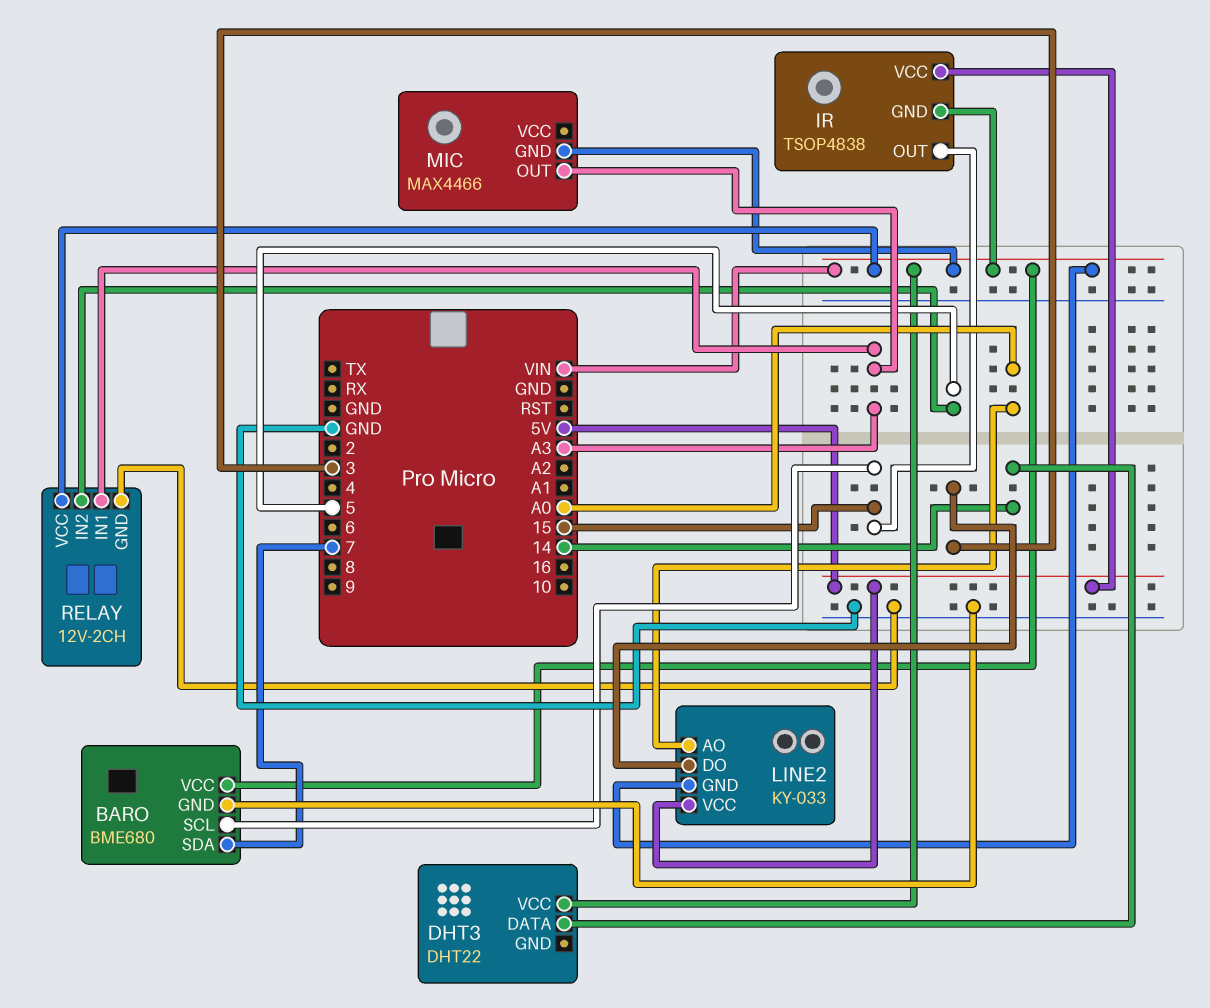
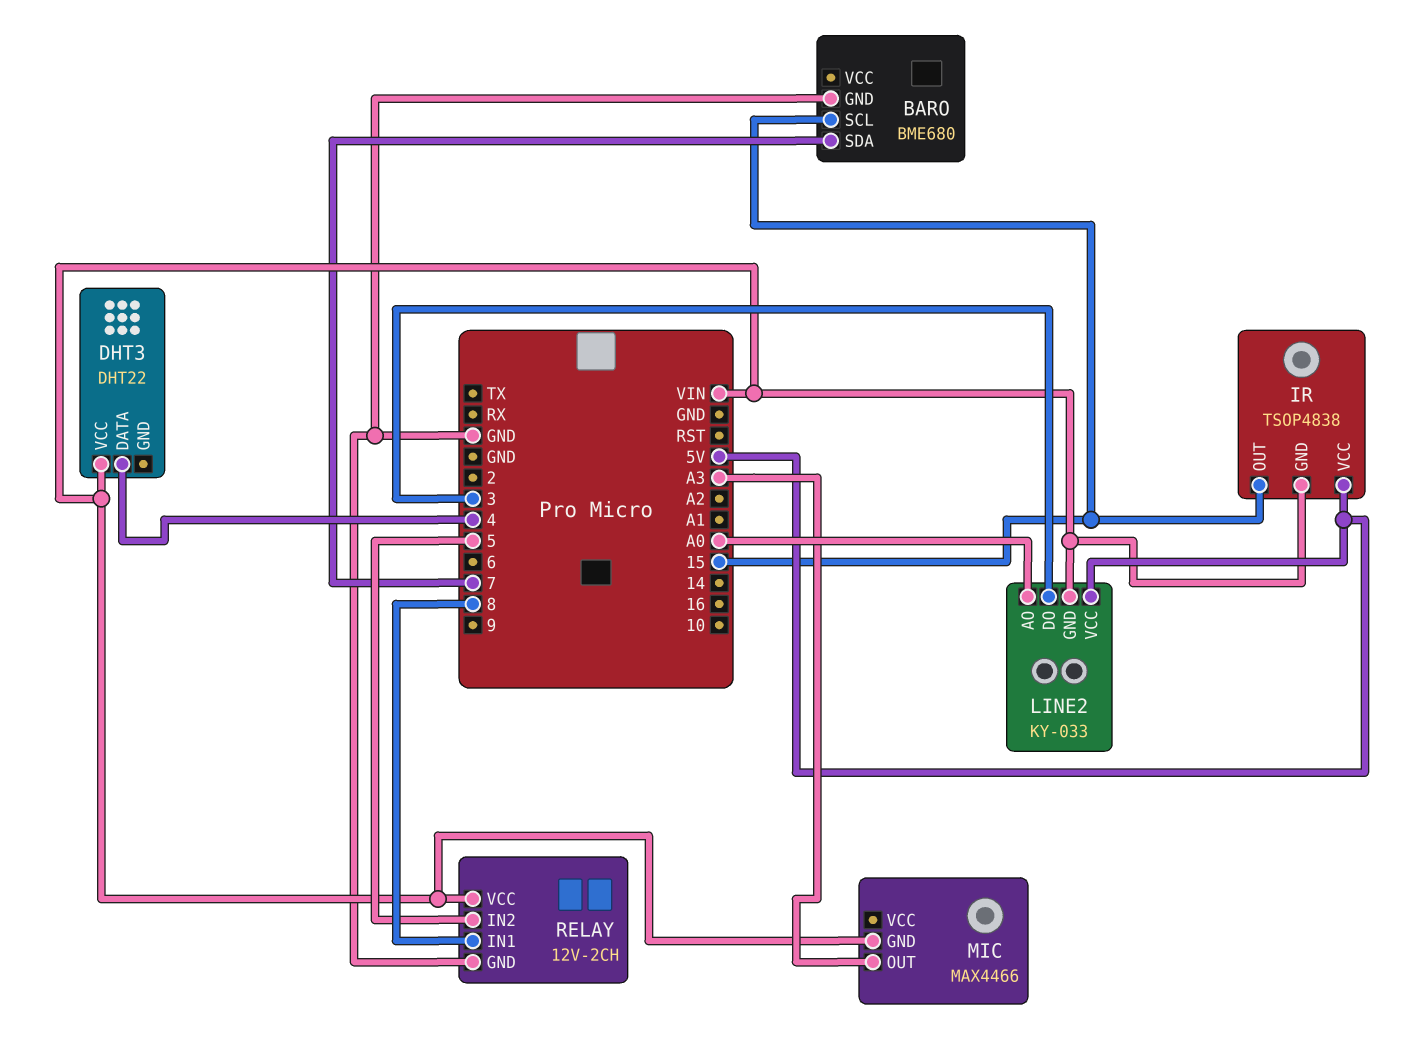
BARO pin VCC: VIN -> none
DHT3 pin DATA: 14 -> 4
RELAY pin IN1: A3 -> 8

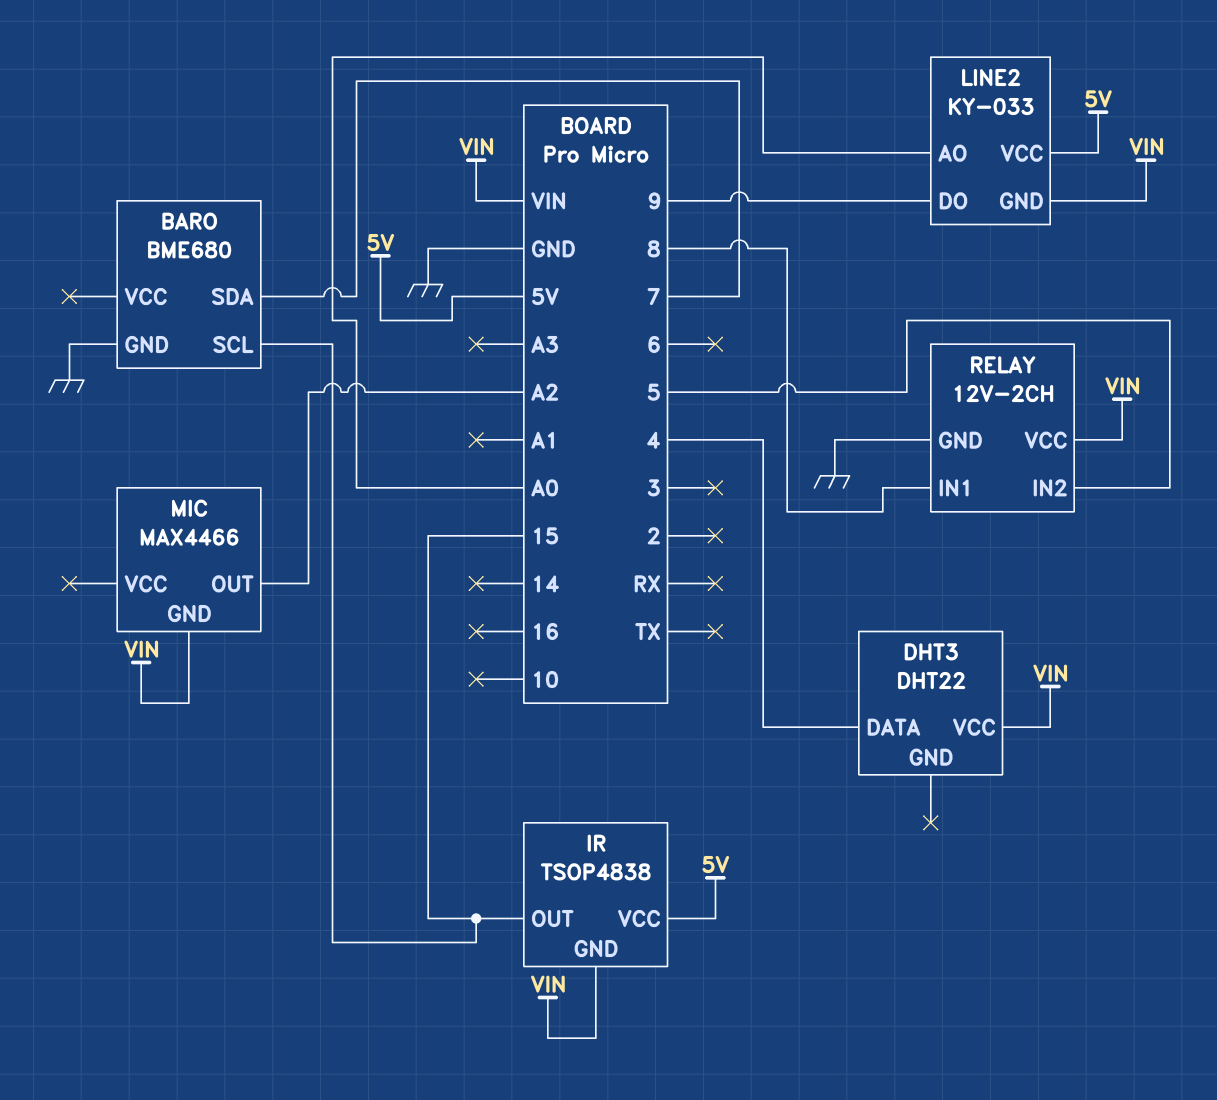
LINE2 pin DO: 3 -> 9
MIC pin OUT: A3 -> A2

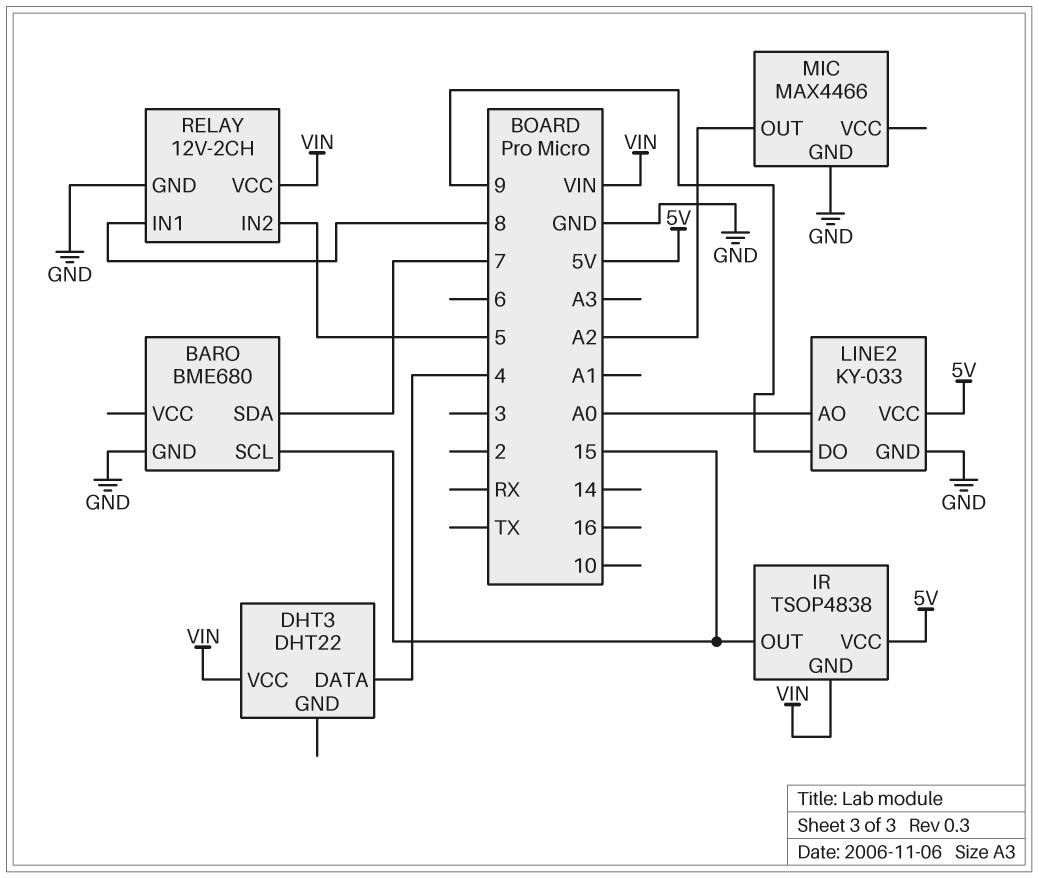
LINE2 pin GND: VIN -> GND
MIC pin GND: VIN -> GND

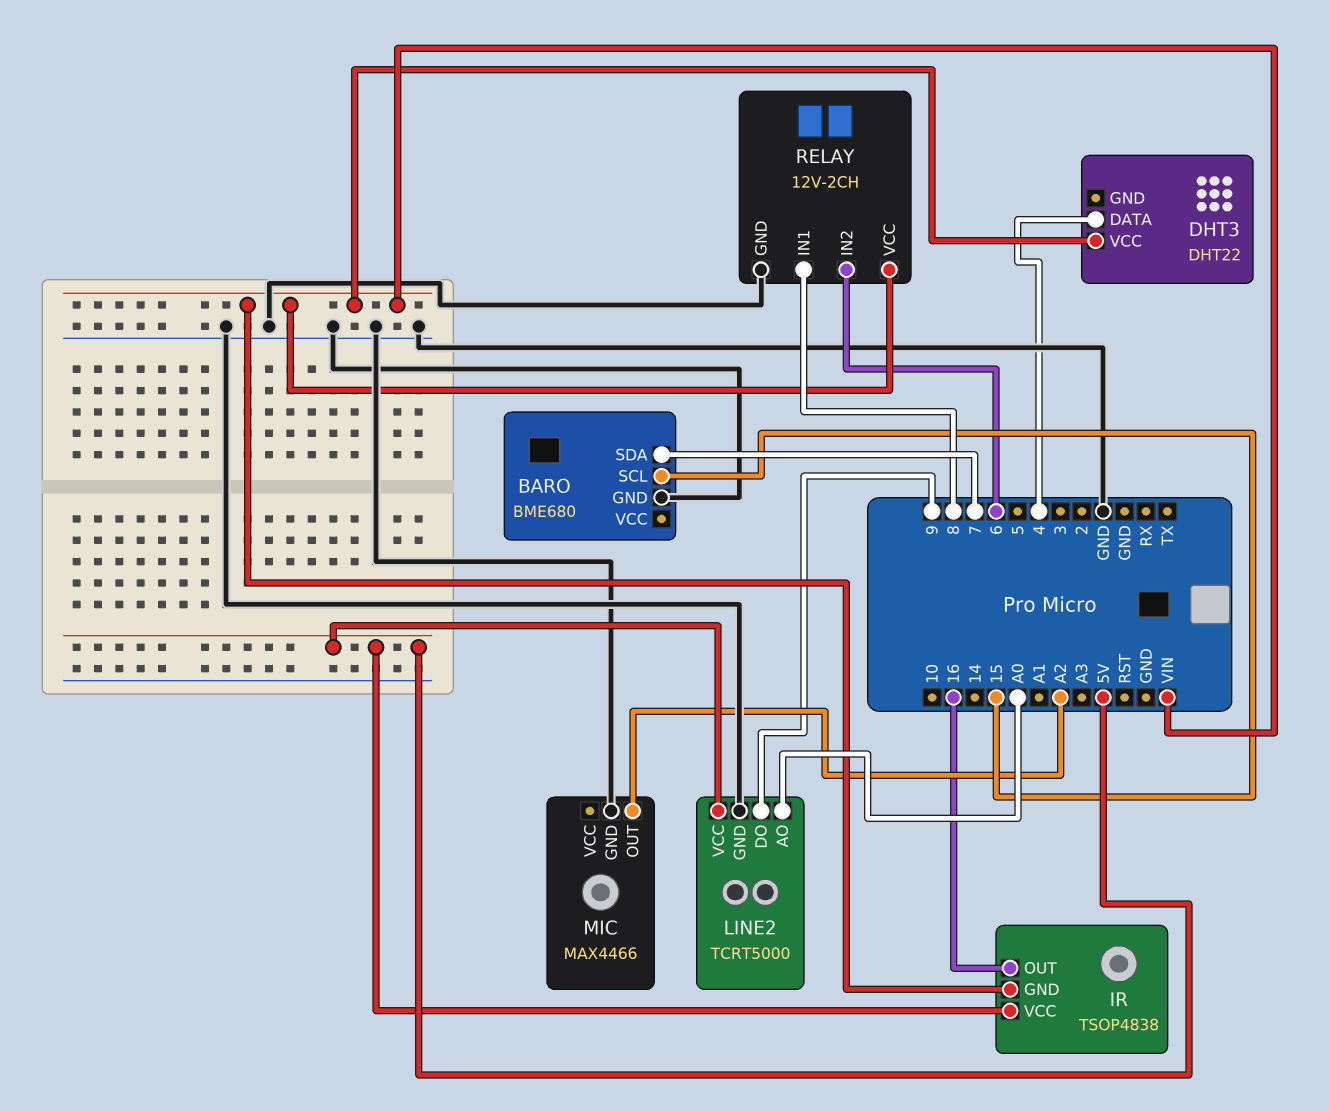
IR pin OUT: 15 -> 16
LINE2: KY-033 -> TCRT5000
RELAY pin IN2: 5 -> 6

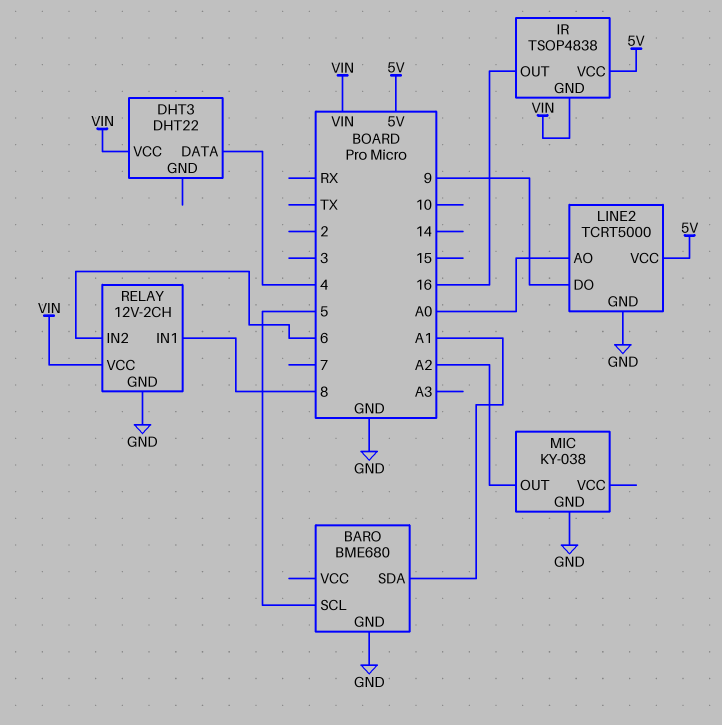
BARO pin SCL: 15 -> 5
BARO pin SDA: 7 -> A1
MIC: MAX4466 -> KY-038

